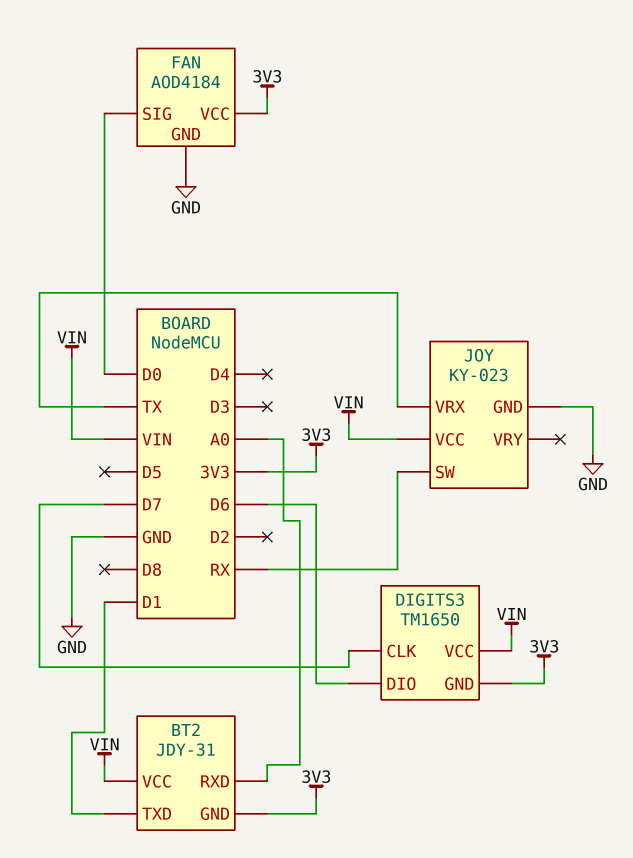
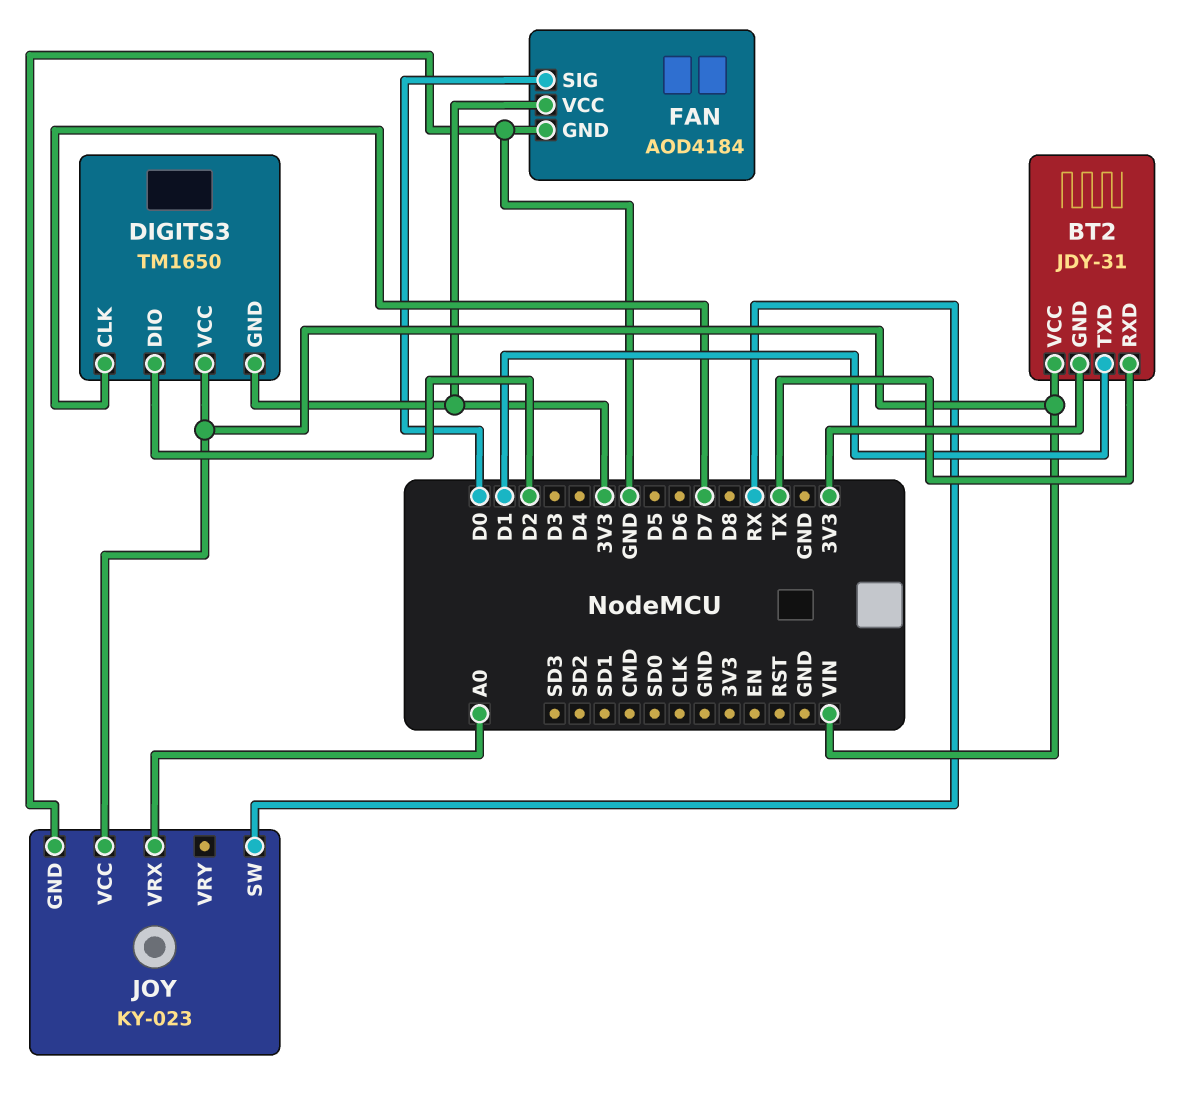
BT2 pin RXD: A0 -> TX
DIGITS3 pin DIO: D6 -> D2
JOY pin VRX: TX -> A0

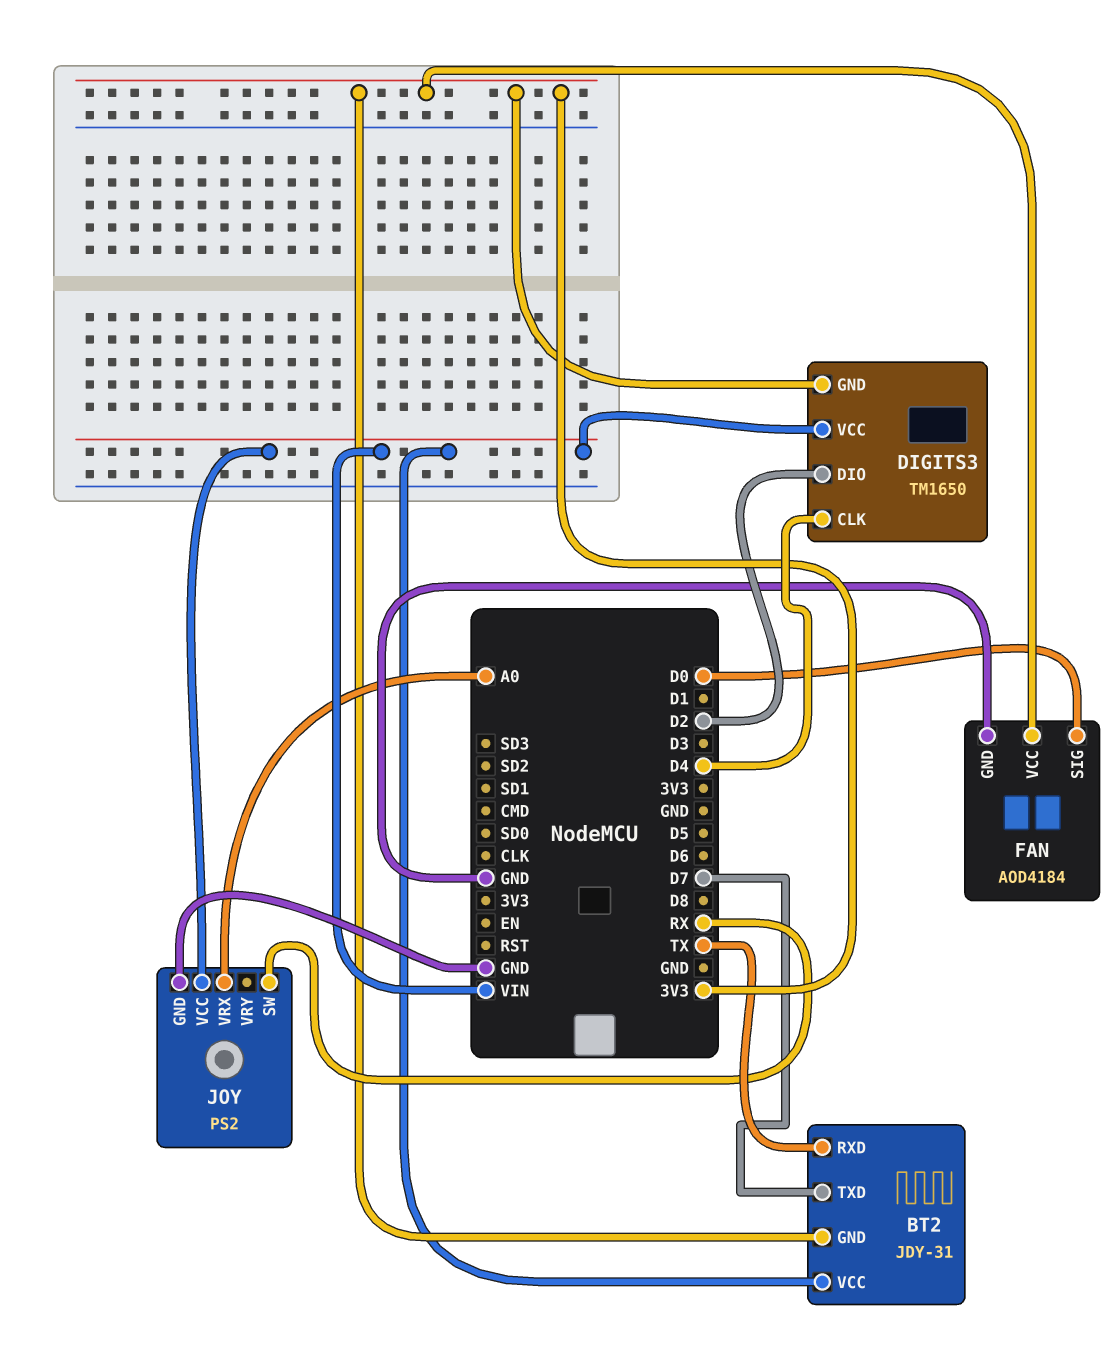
BT2 pin TXD: D1 -> D7
DIGITS3 pin CLK: D7 -> D4
JOY: KY-023 -> PS2

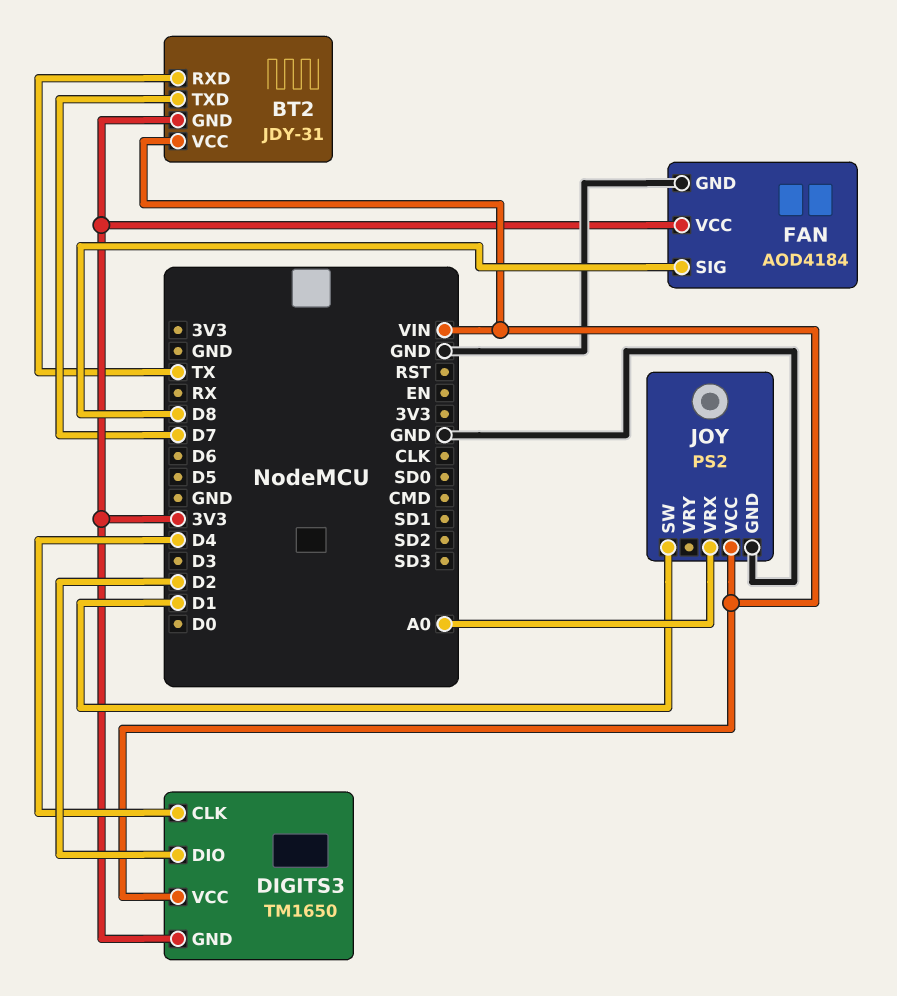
FAN pin SIG: D0 -> D8
JOY pin SW: RX -> D1

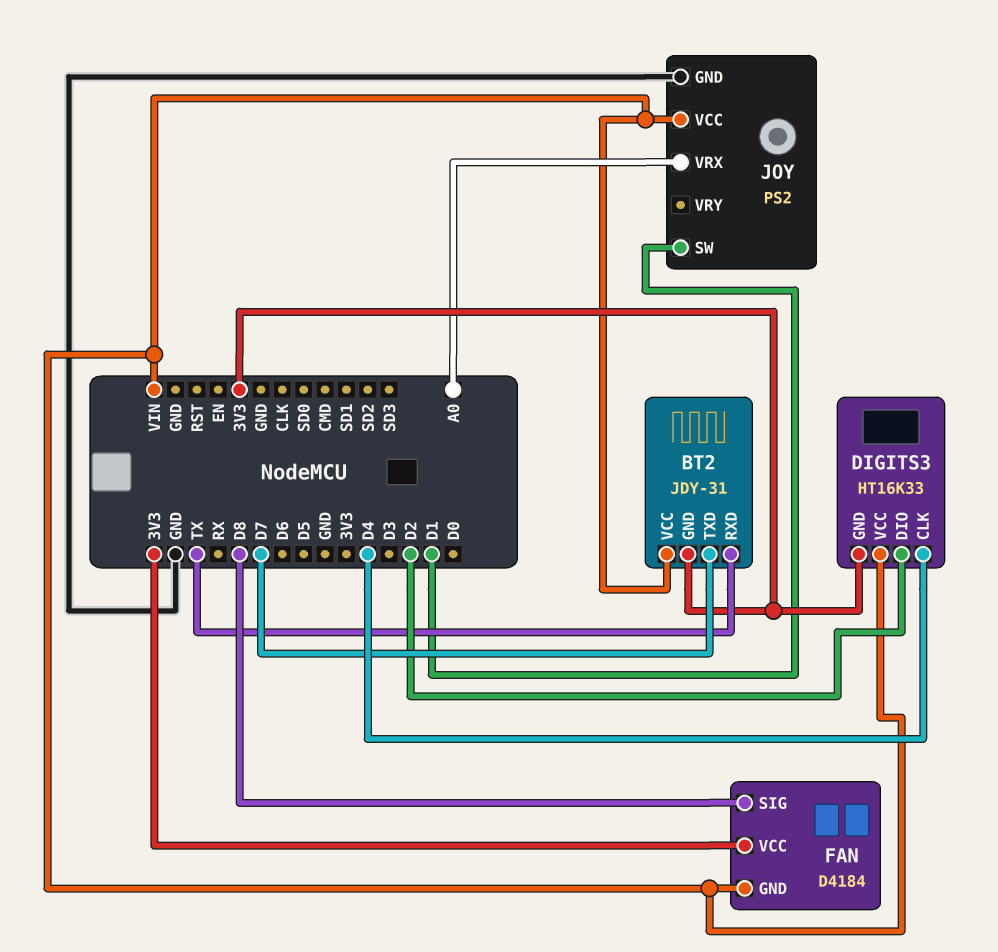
DIGITS3: TM1650 -> HT16K33
FAN: AOD4184 -> D4184
FAN pin GND: GND -> VIN

